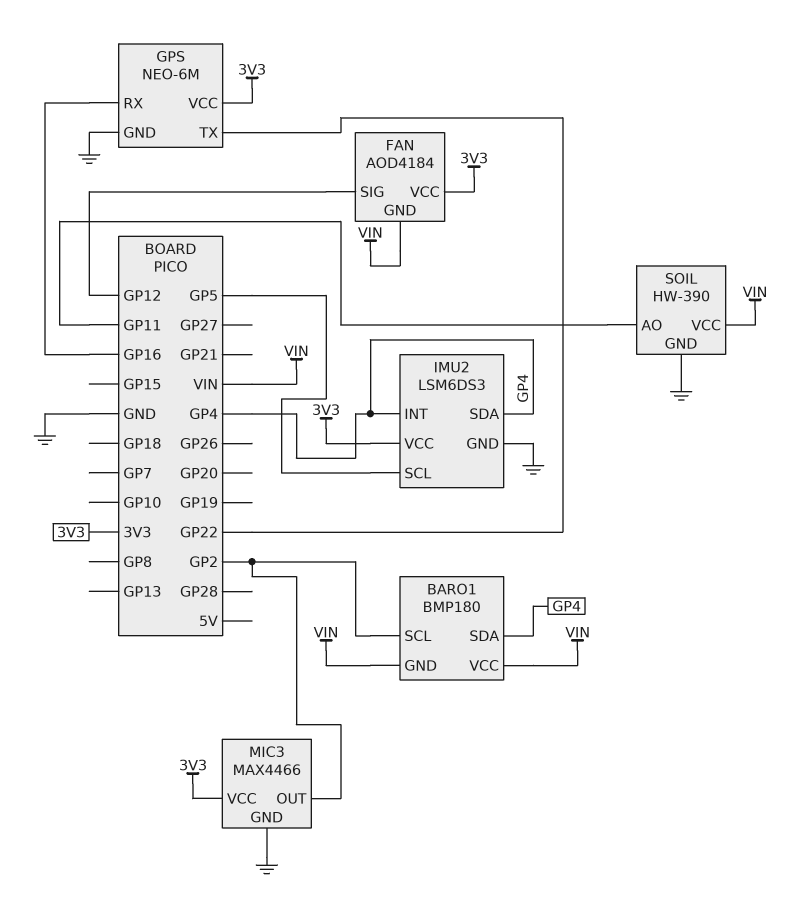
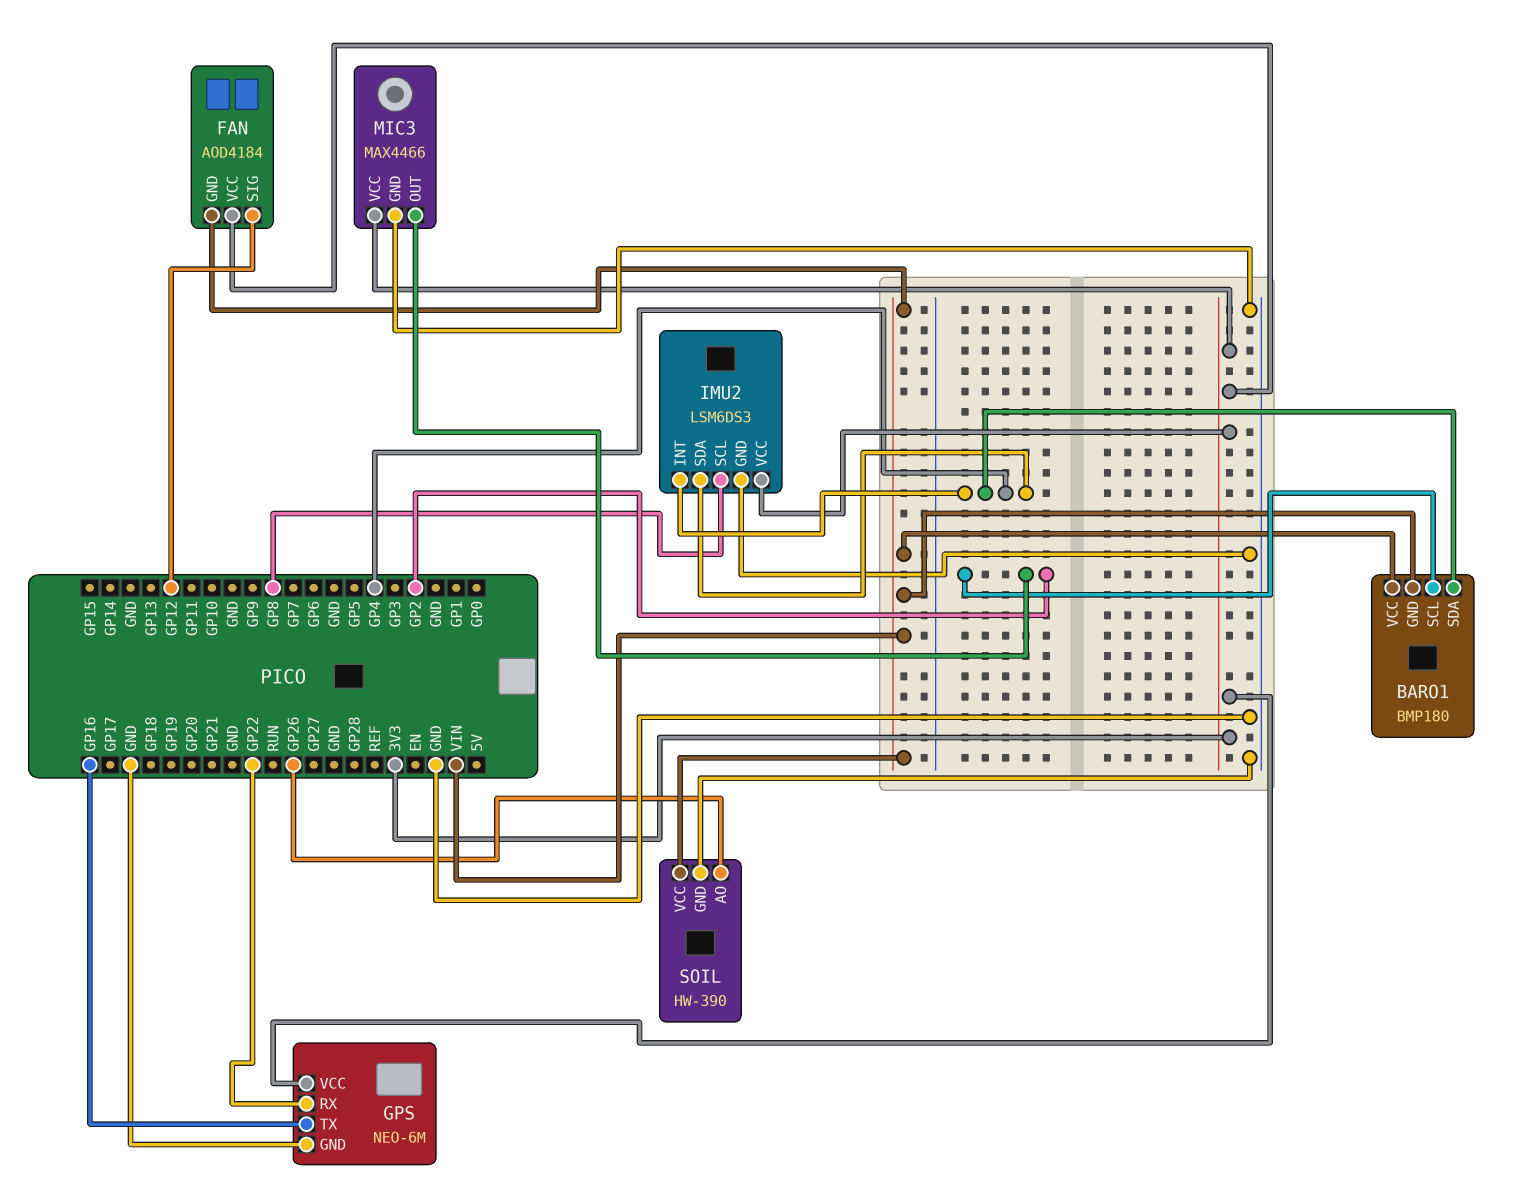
GPS pin RX: GP16 -> GP22
GPS pin TX: GP22 -> GP16
IMU2 pin SCL: GP5 -> GP8
SOIL pin AO: GP11 -> GP26

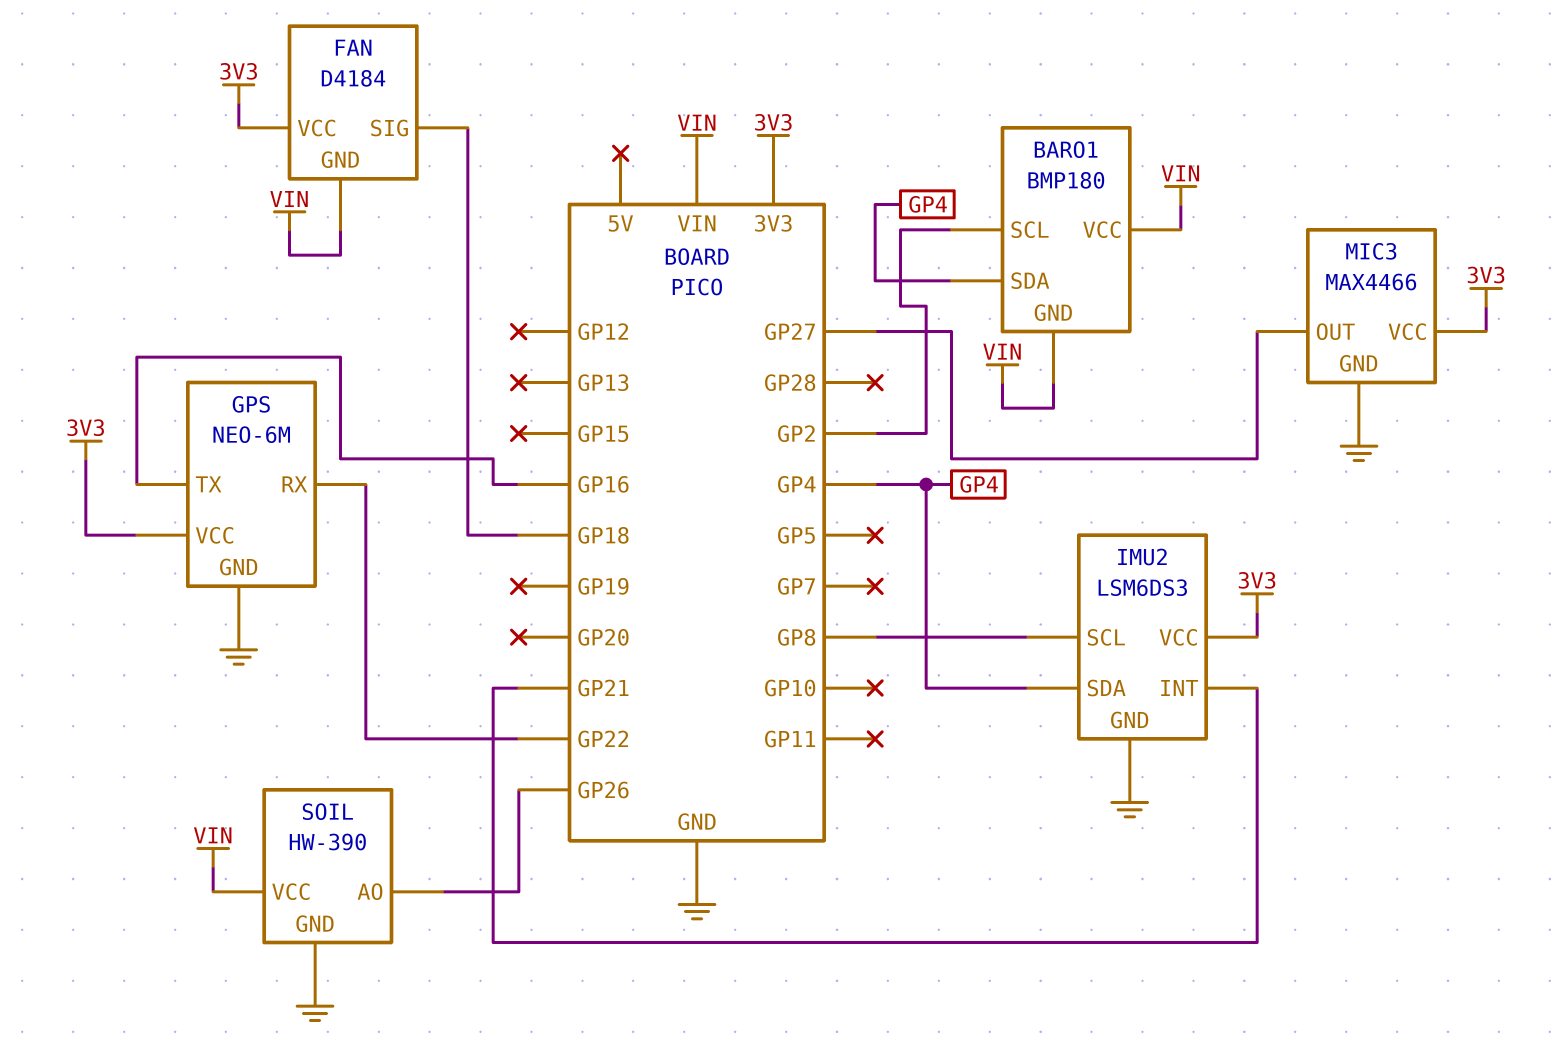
FAN: AOD4184 -> D4184
FAN pin SIG: GP12 -> GP18
IMU2 pin INT: GP4 -> GP21
MIC3 pin OUT: GP2 -> GP27

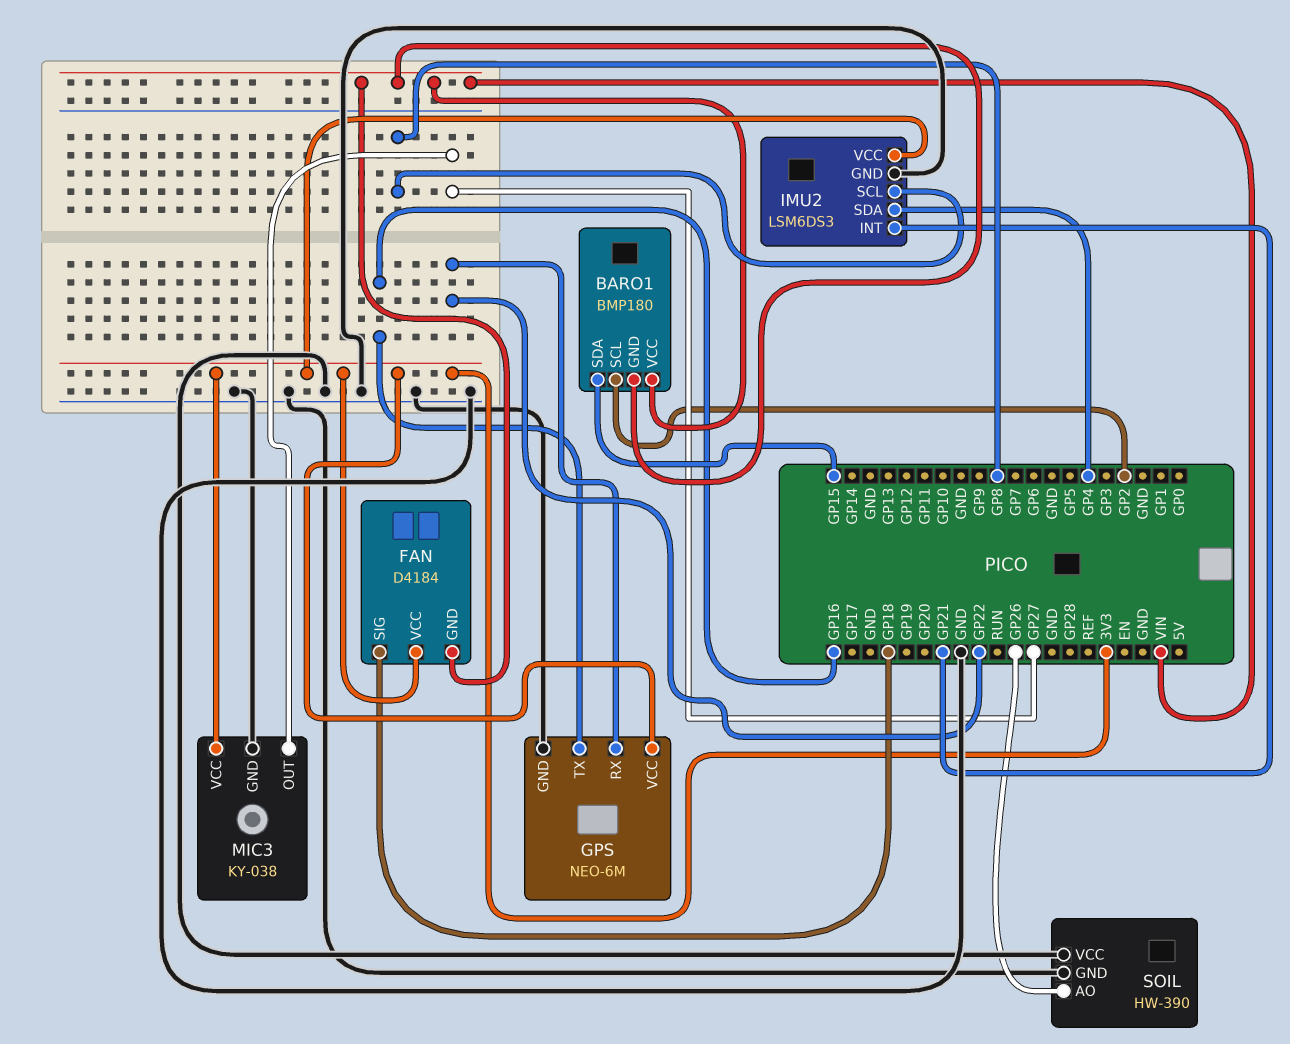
BARO1 pin SDA: GP4 -> GP15
MIC3: MAX4466 -> KY-038
SOIL pin VCC: VIN -> GND

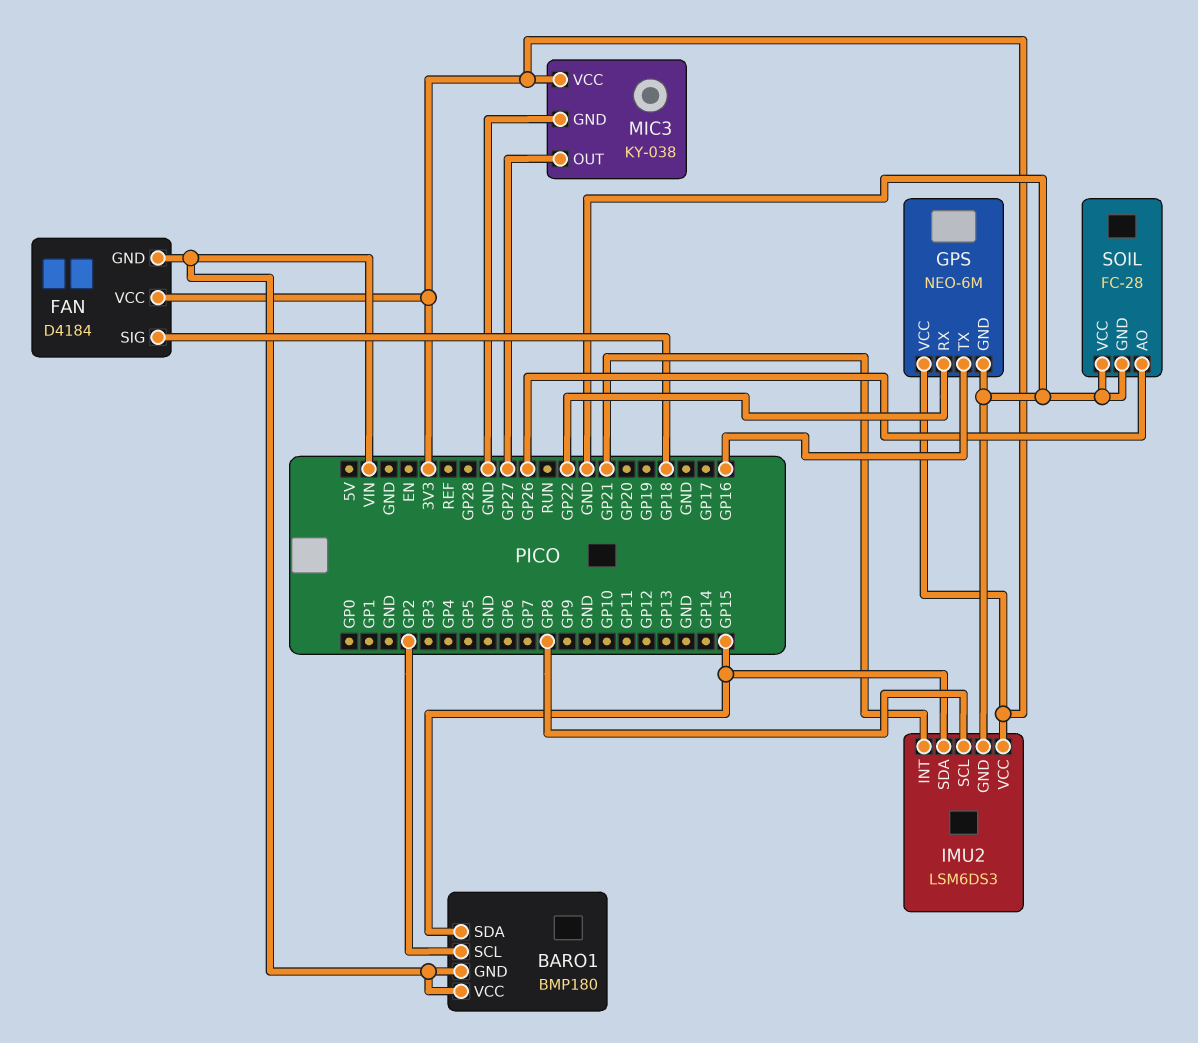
IMU2 pin SDA: GP4 -> GP15
SOIL: HW-390 -> FC-28

